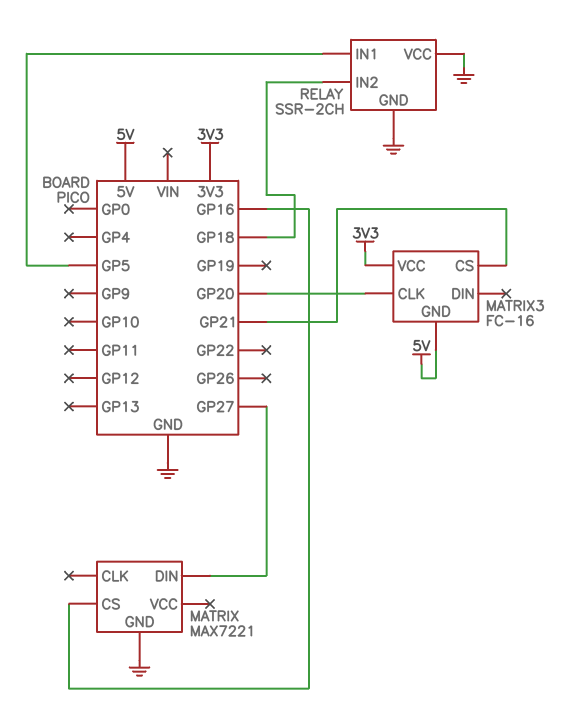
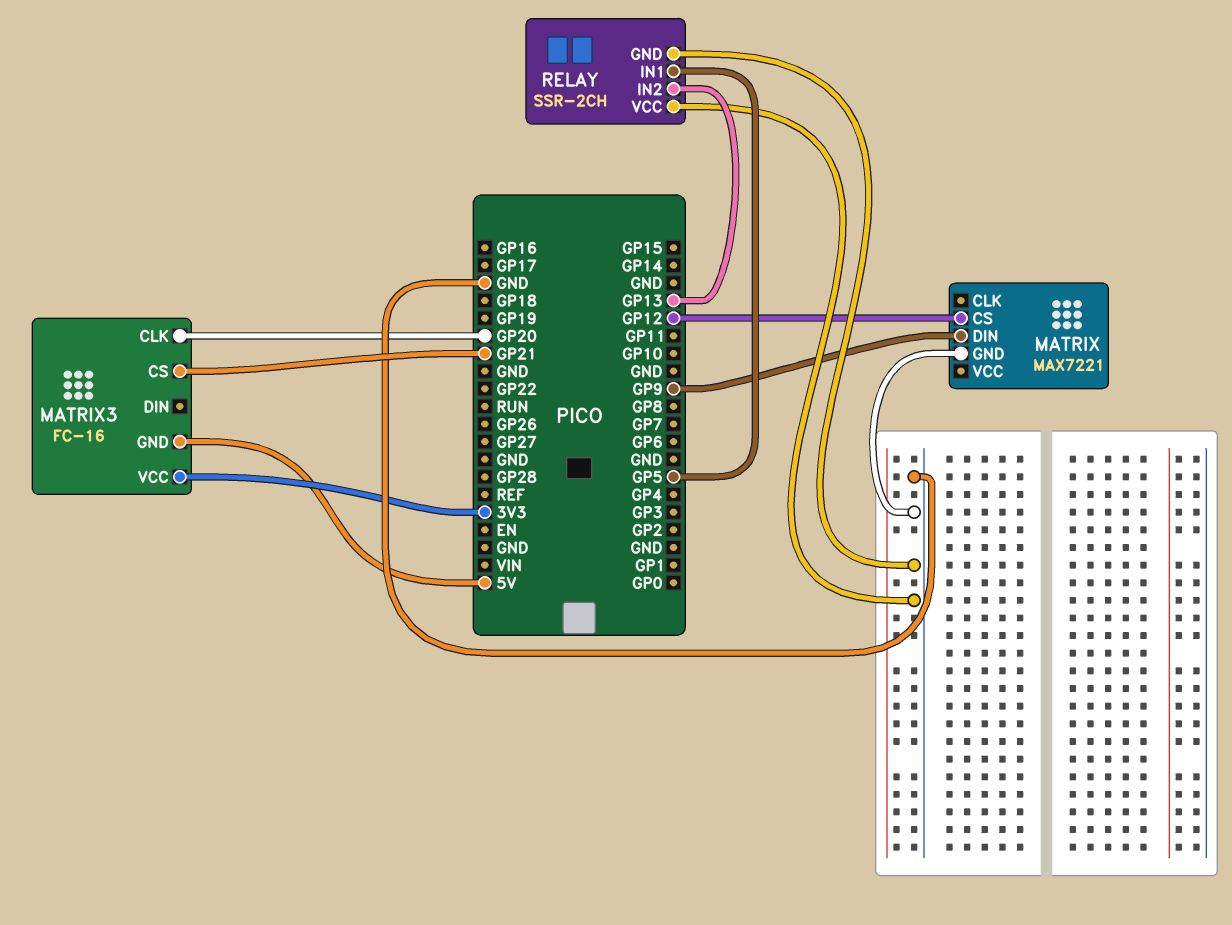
MATRIX pin CS: GP16 -> GP12
MATRIX pin DIN: GP27 -> GP9
RELAY pin IN2: GP18 -> GP13

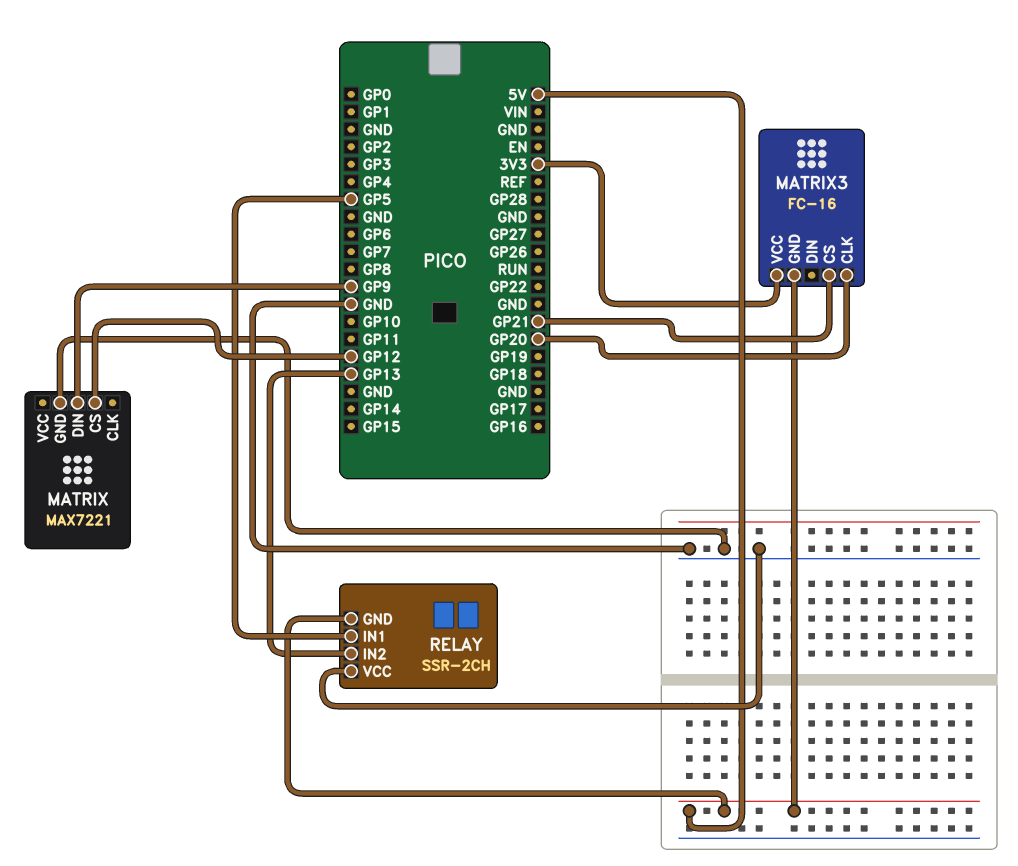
RELAY pin GND: GND -> 5V

